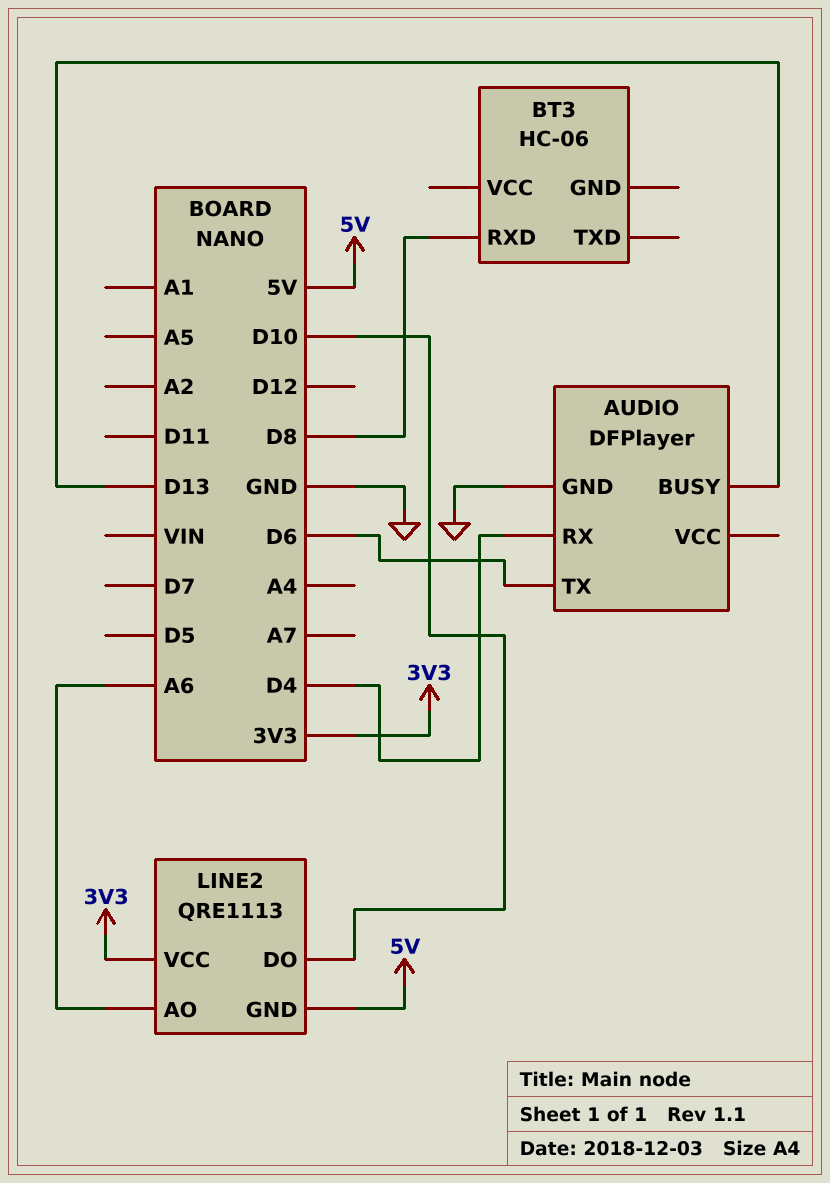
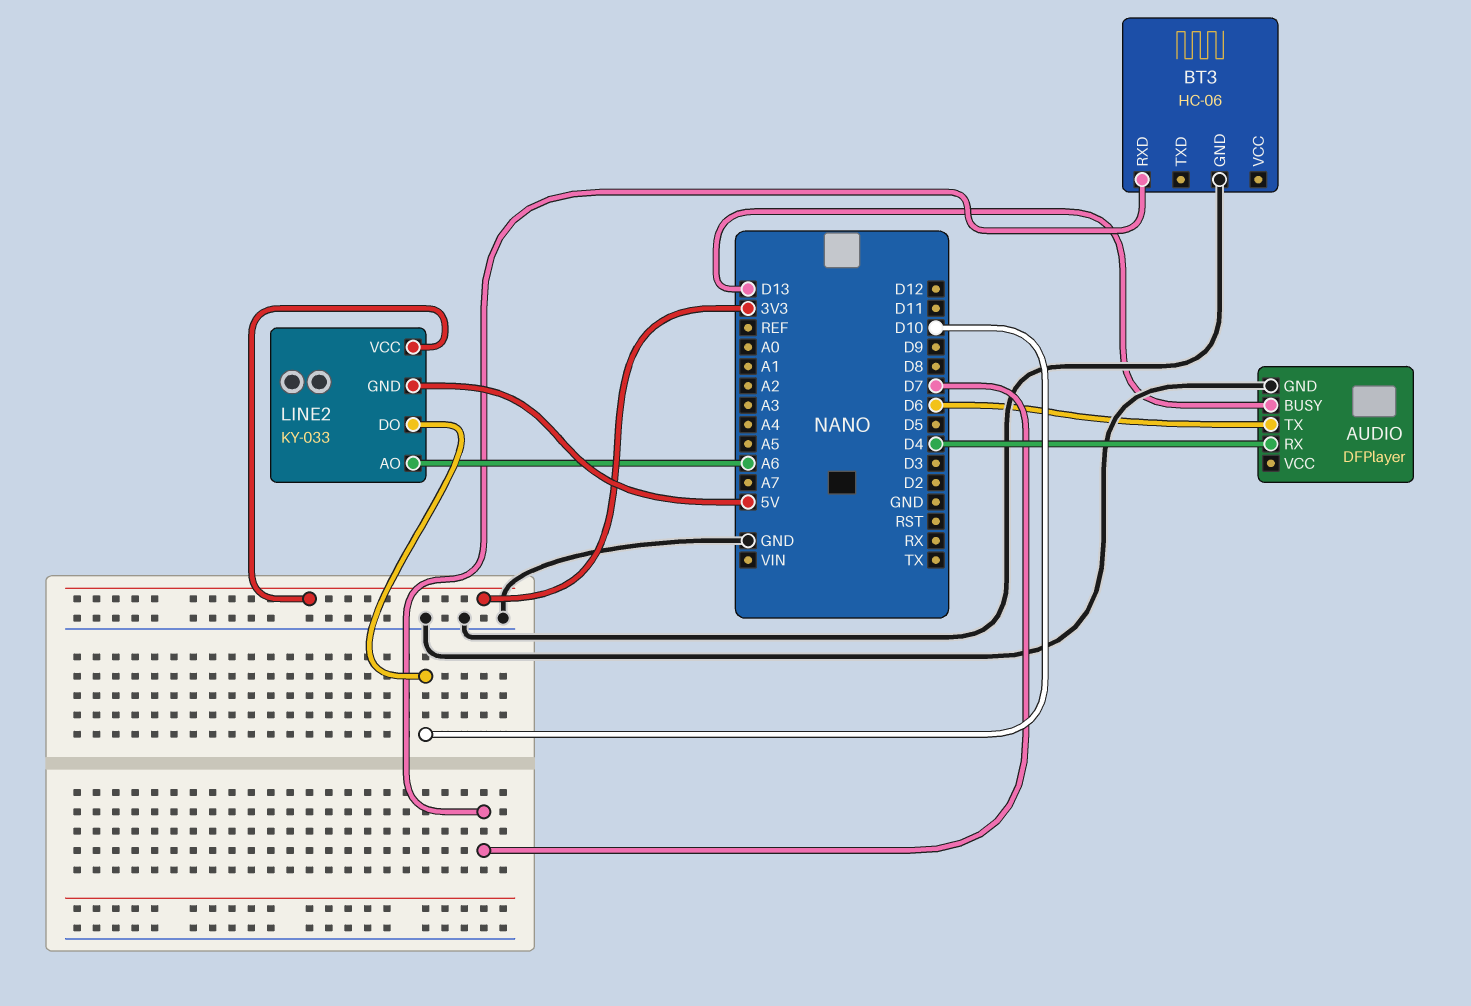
BT3 pin GND: none -> GND
BT3 pin RXD: D8 -> D7
LINE2: QRE1113 -> KY-033

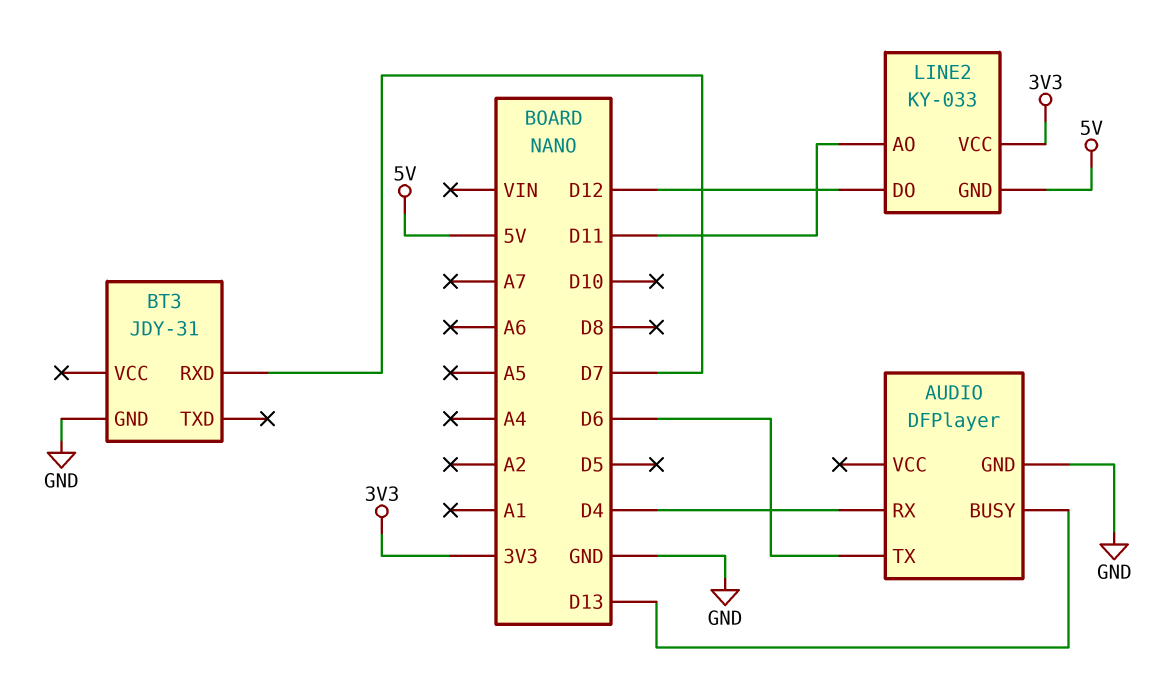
BT3: HC-06 -> JDY-31
LINE2 pin AO: A6 -> D11
LINE2 pin DO: D10 -> D12

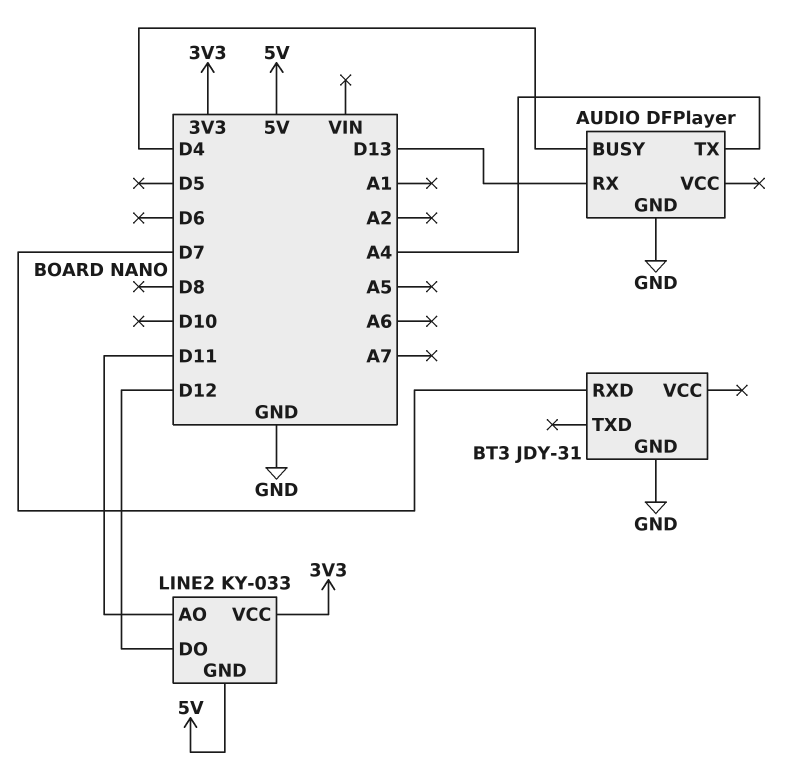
AUDIO pin BUSY: D13 -> D4
AUDIO pin RX: D4 -> D13
AUDIO pin TX: D6 -> A4

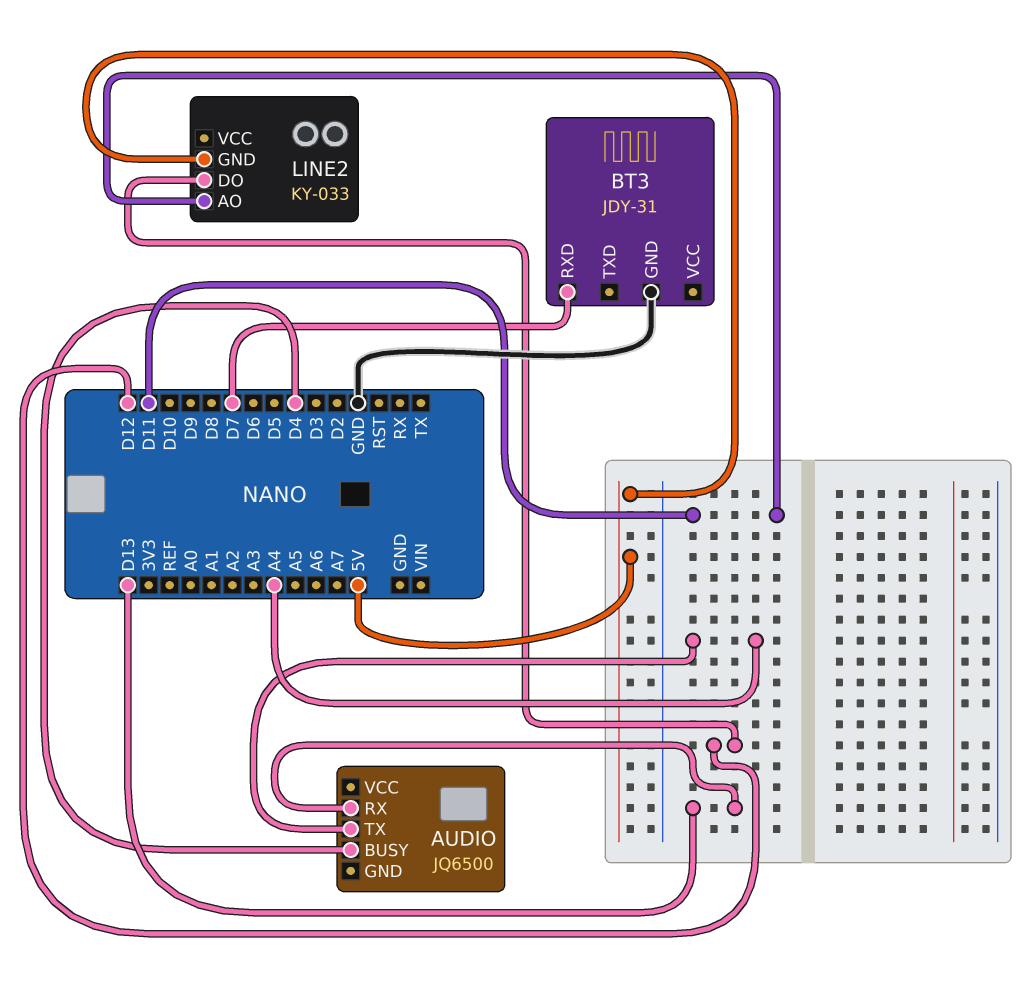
AUDIO: DFPlayer -> JQ6500
AUDIO pin GND: GND -> none
LINE2 pin VCC: 3V3 -> none

